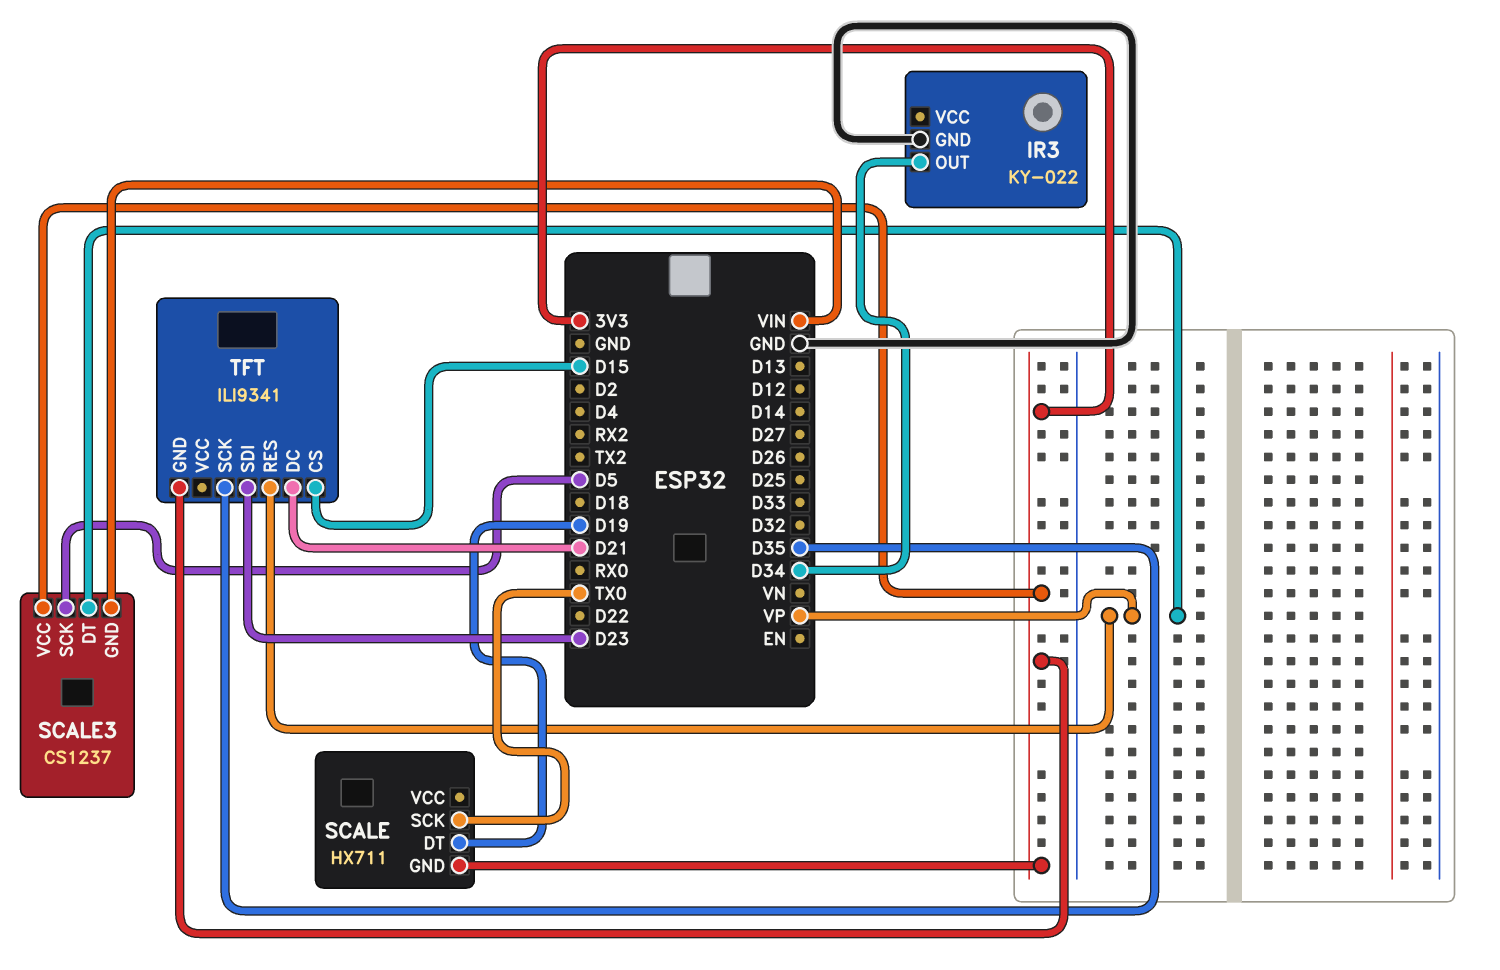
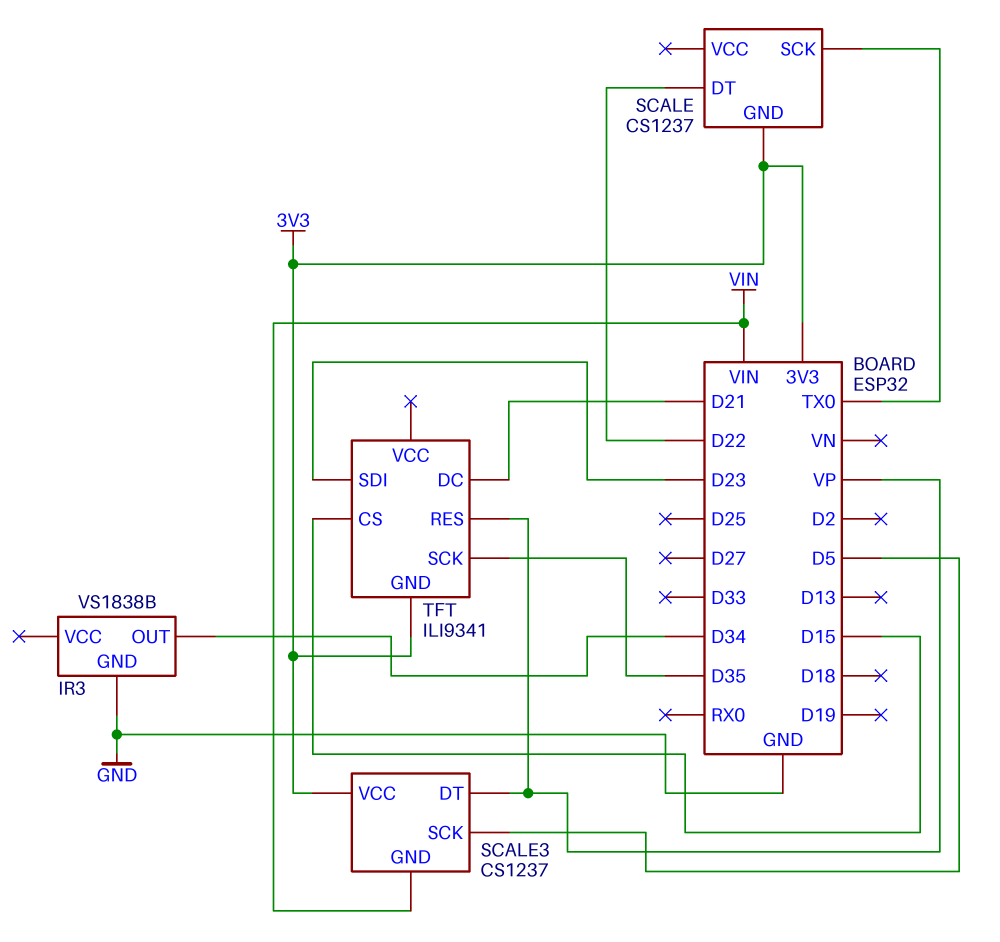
IR3: KY-022 -> VS1838B
SCALE: HX711 -> CS1237
SCALE pin DT: D19 -> D22

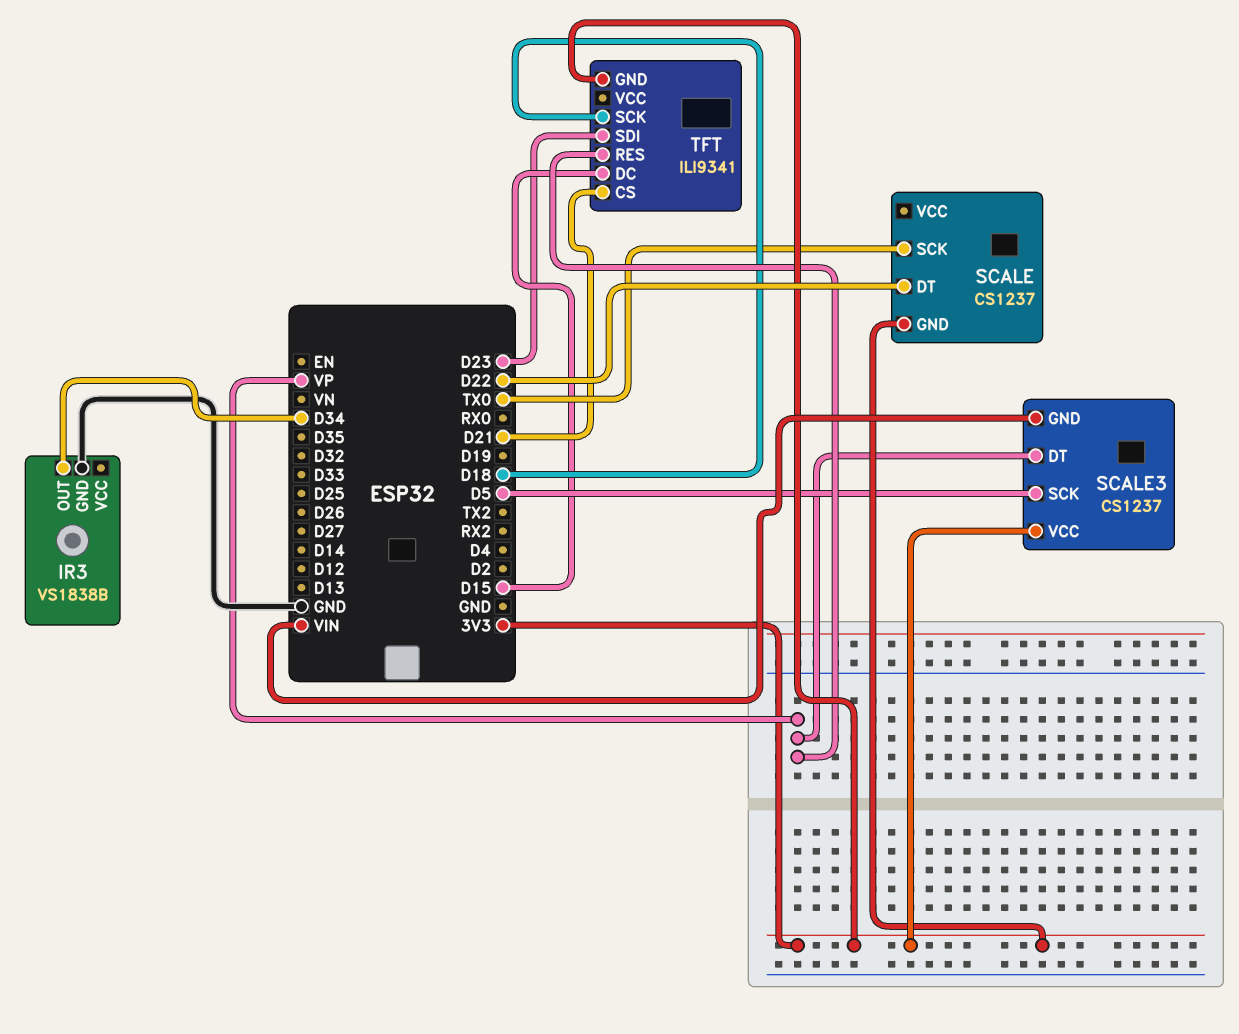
TFT pin CS: D15 -> D21
TFT pin DC: D21 -> D15
TFT pin SCK: D35 -> D18

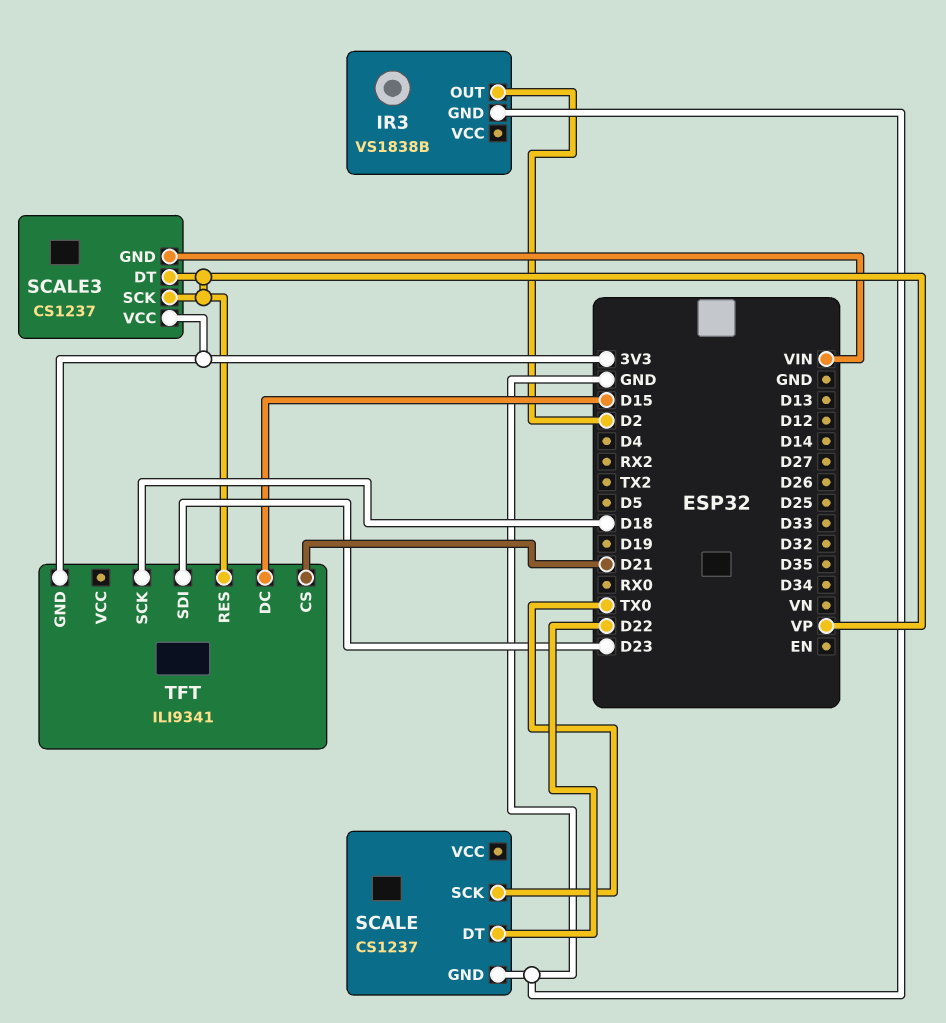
IR3 pin OUT: D34 -> D2
SCALE pin GND: 3V3 -> GND
SCALE3 pin SCK: D5 -> VP

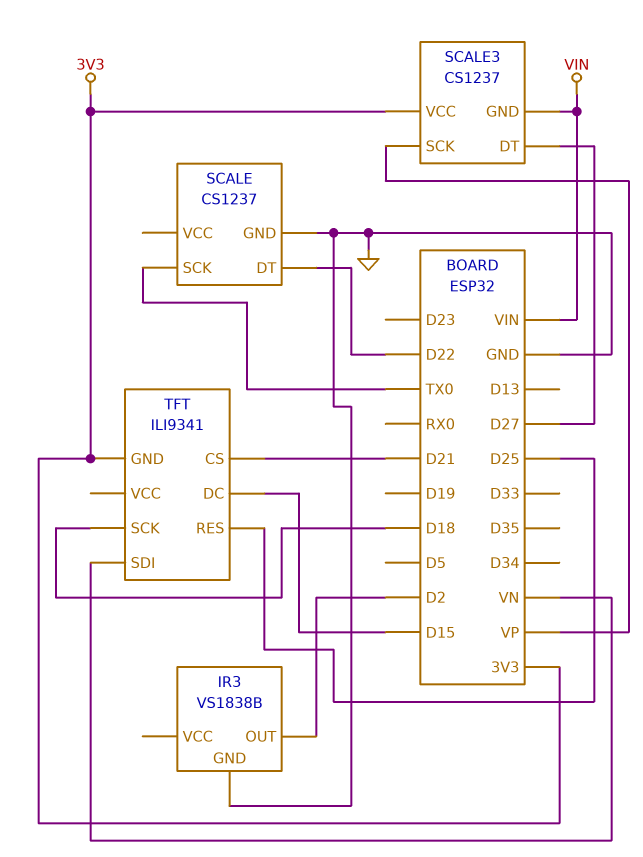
SCALE3 pin DT: VP -> D27
TFT pin RES: VP -> D25
TFT pin SDI: D23 -> VN

